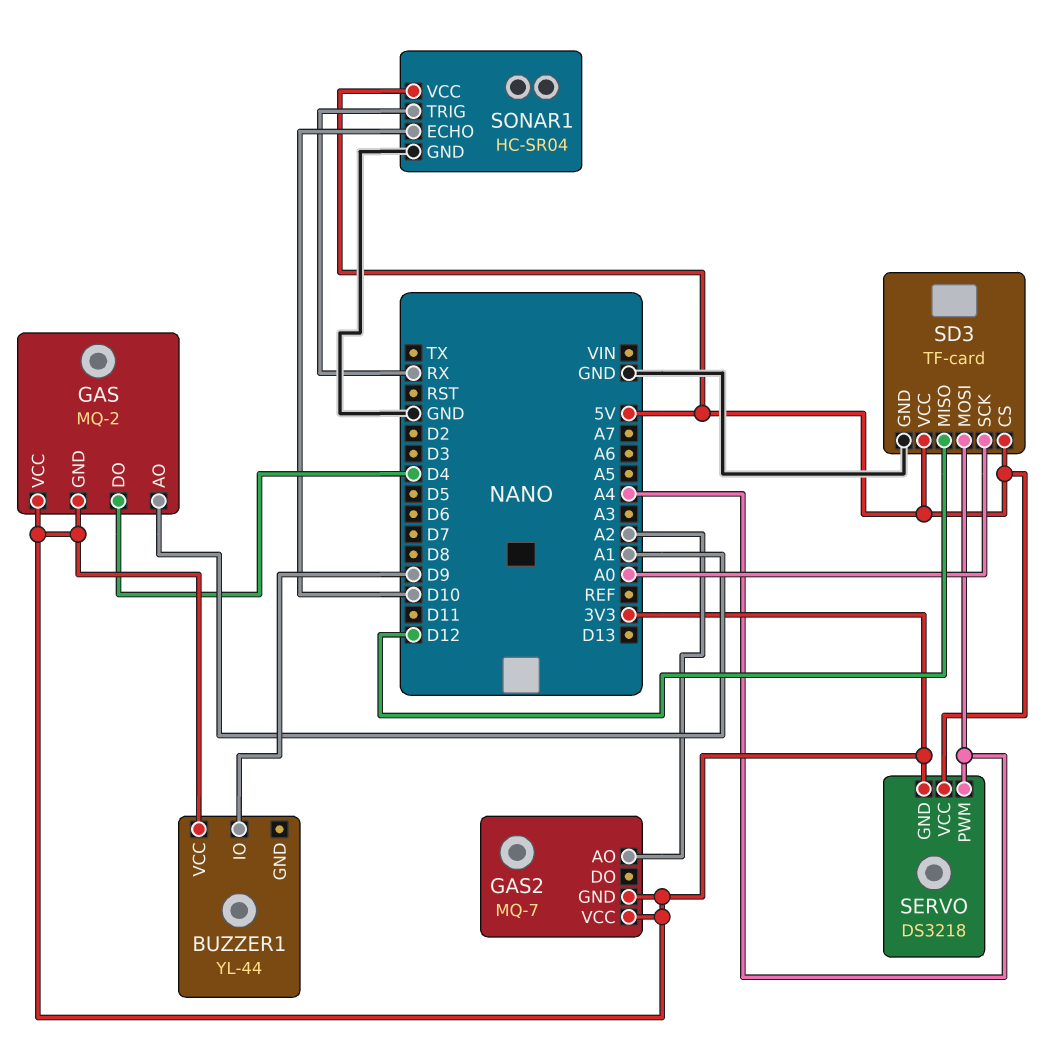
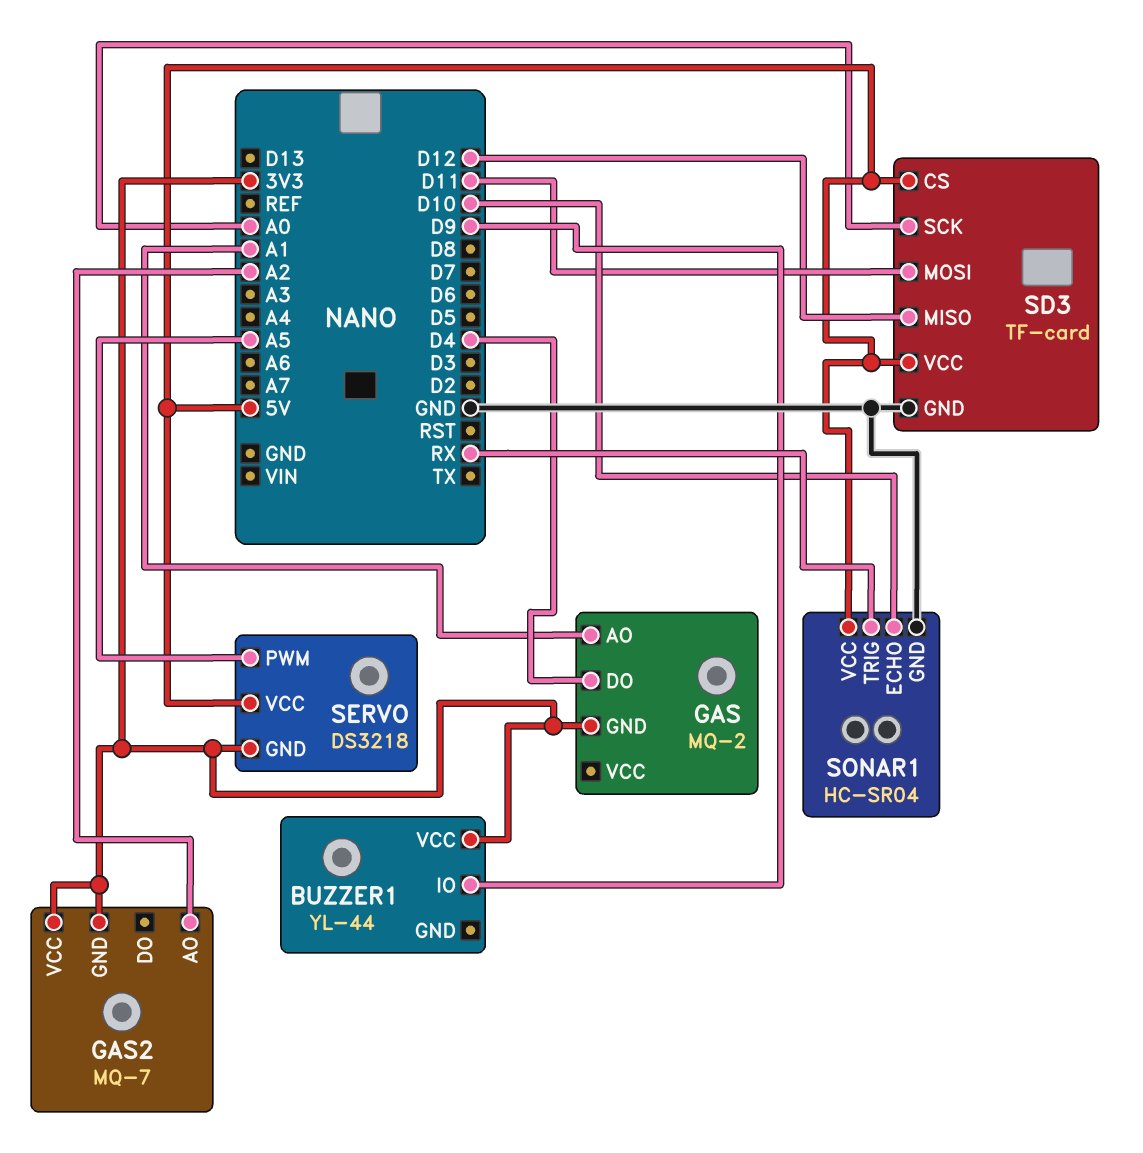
GAS pin VCC: 3V3 -> none
SD3 pin MOSI: A4 -> D11
SERVO pin PWM: A4 -> A5

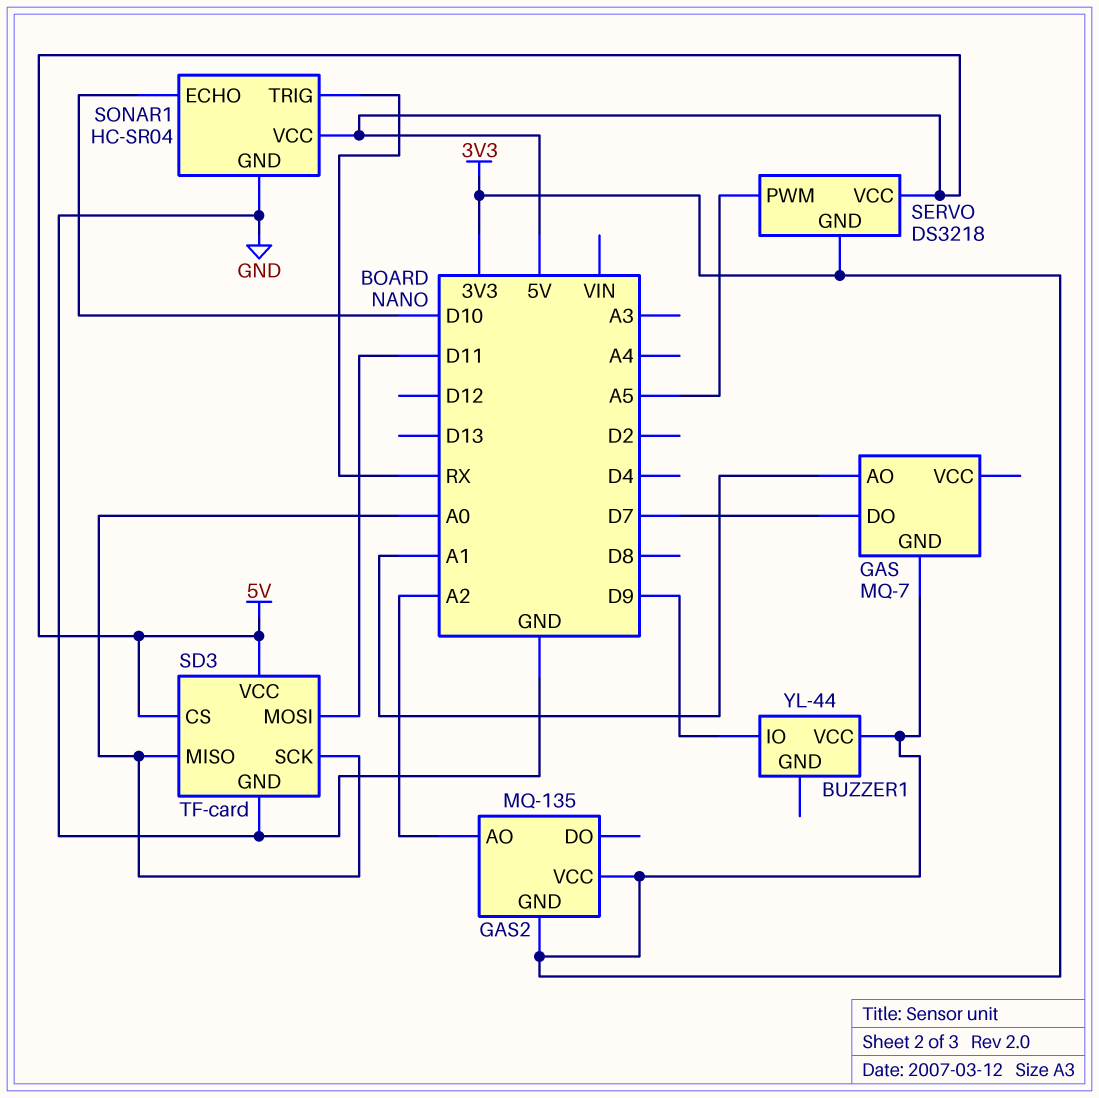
GAS: MQ-2 -> MQ-7
GAS pin DO: D4 -> D7
GAS2: MQ-7 -> MQ-135
SD3 pin MISO: D12 -> A0

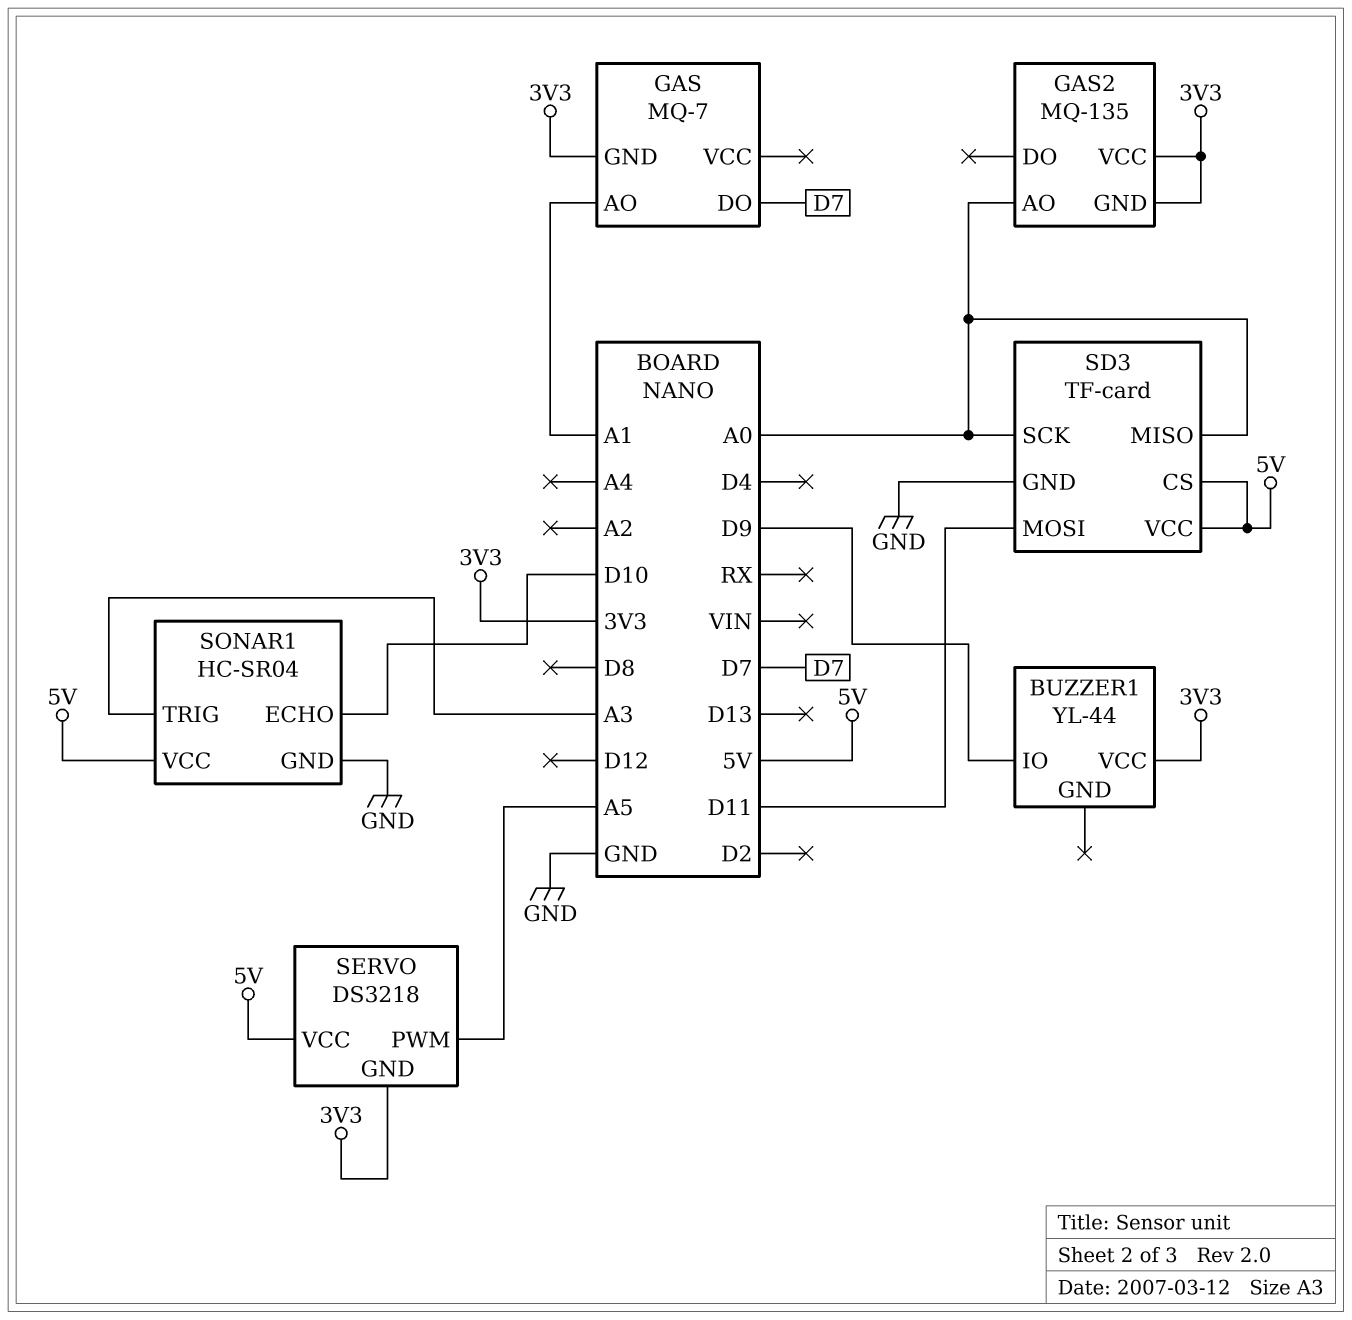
GAS2 pin AO: A2 -> A0
SONAR1 pin TRIG: RX -> A3

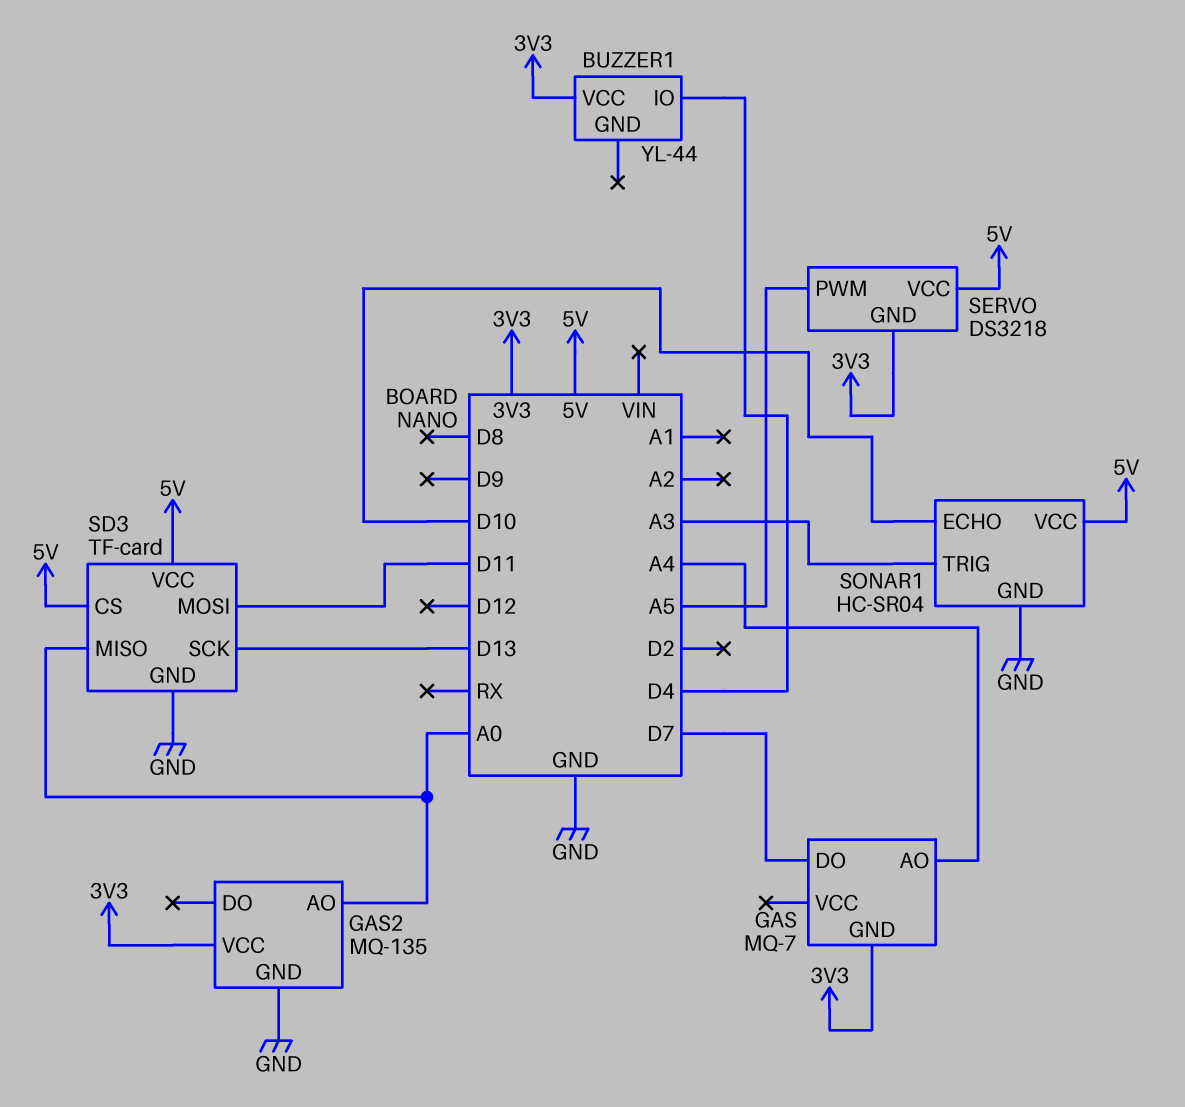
BUZZER1 pin IO: D9 -> D4
GAS pin AO: A1 -> A4
GAS2 pin GND: 3V3 -> GND
SD3 pin SCK: A0 -> D13

